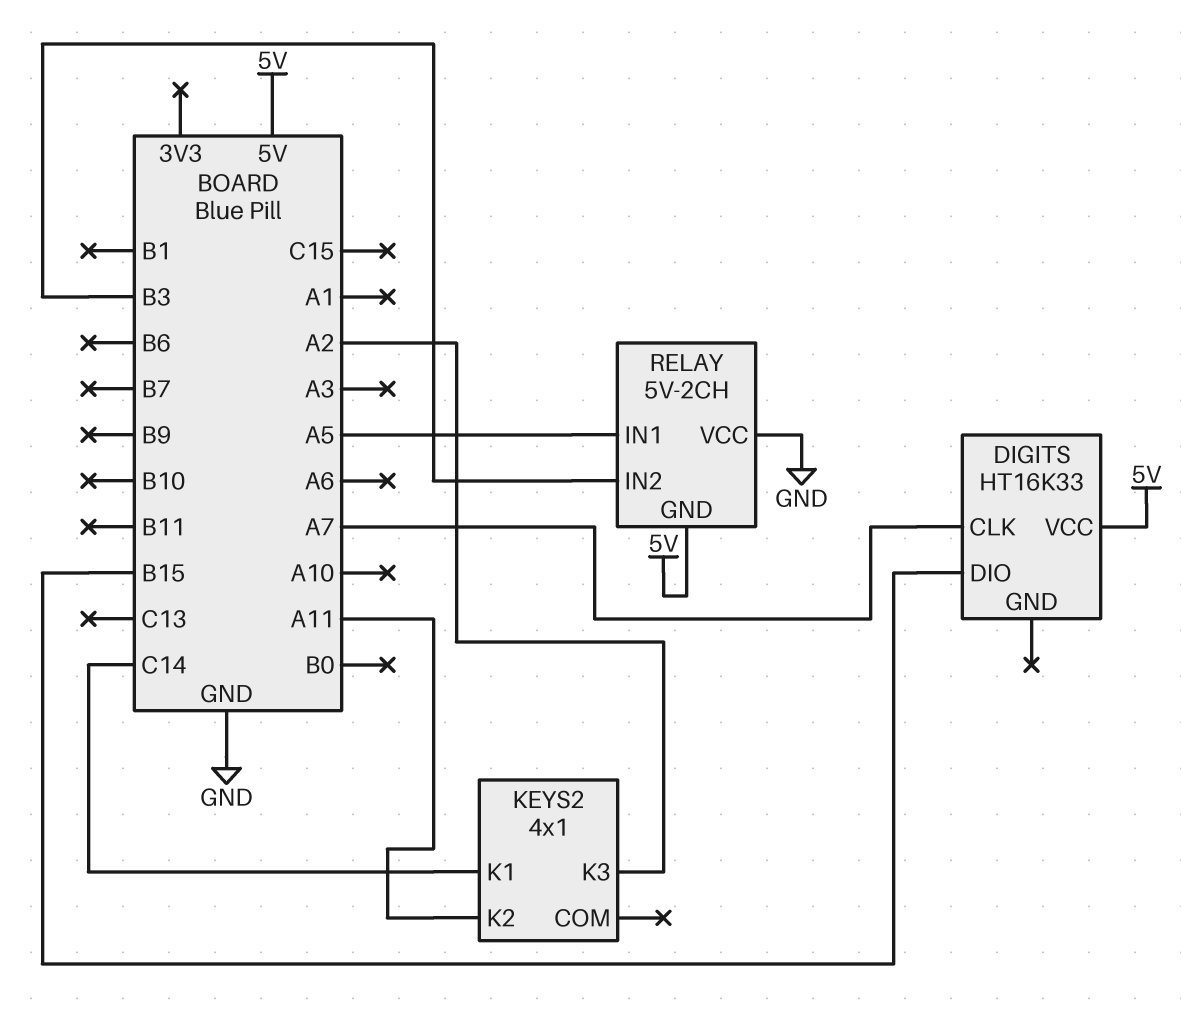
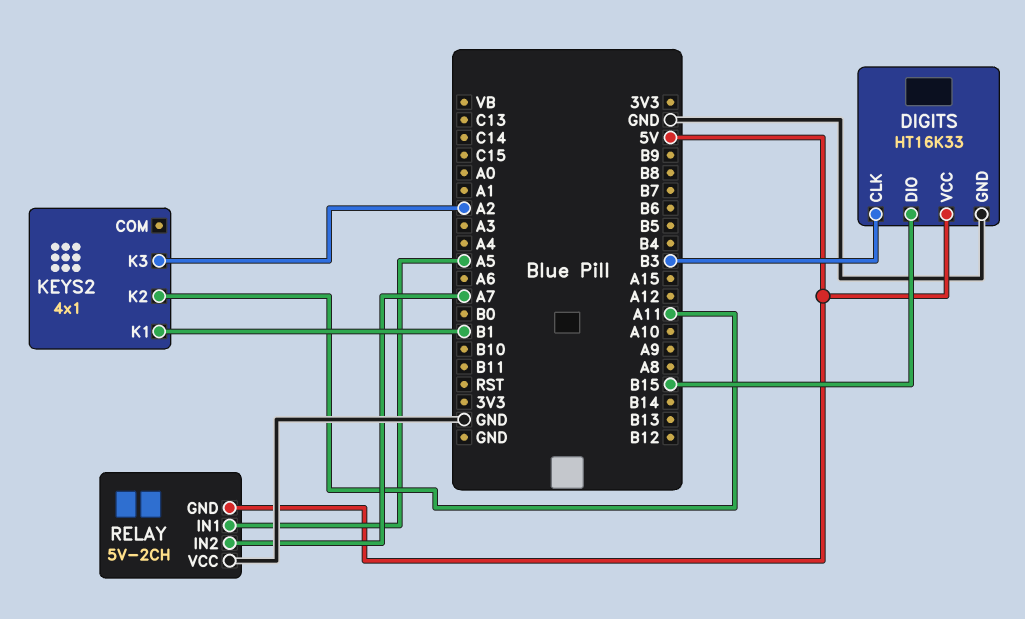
DIGITS pin CLK: A7 -> B3
DIGITS pin GND: none -> GND
KEYS2 pin K1: C14 -> B1
RELAY pin IN2: B3 -> A7

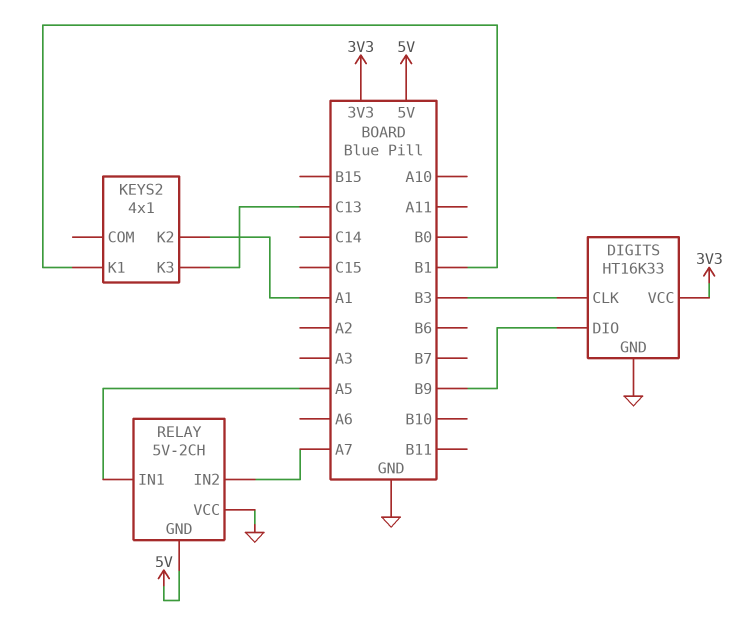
DIGITS pin DIO: B15 -> B9
DIGITS pin VCC: 5V -> 3V3
KEYS2 pin K2: A11 -> A1
KEYS2 pin K3: A2 -> C13

